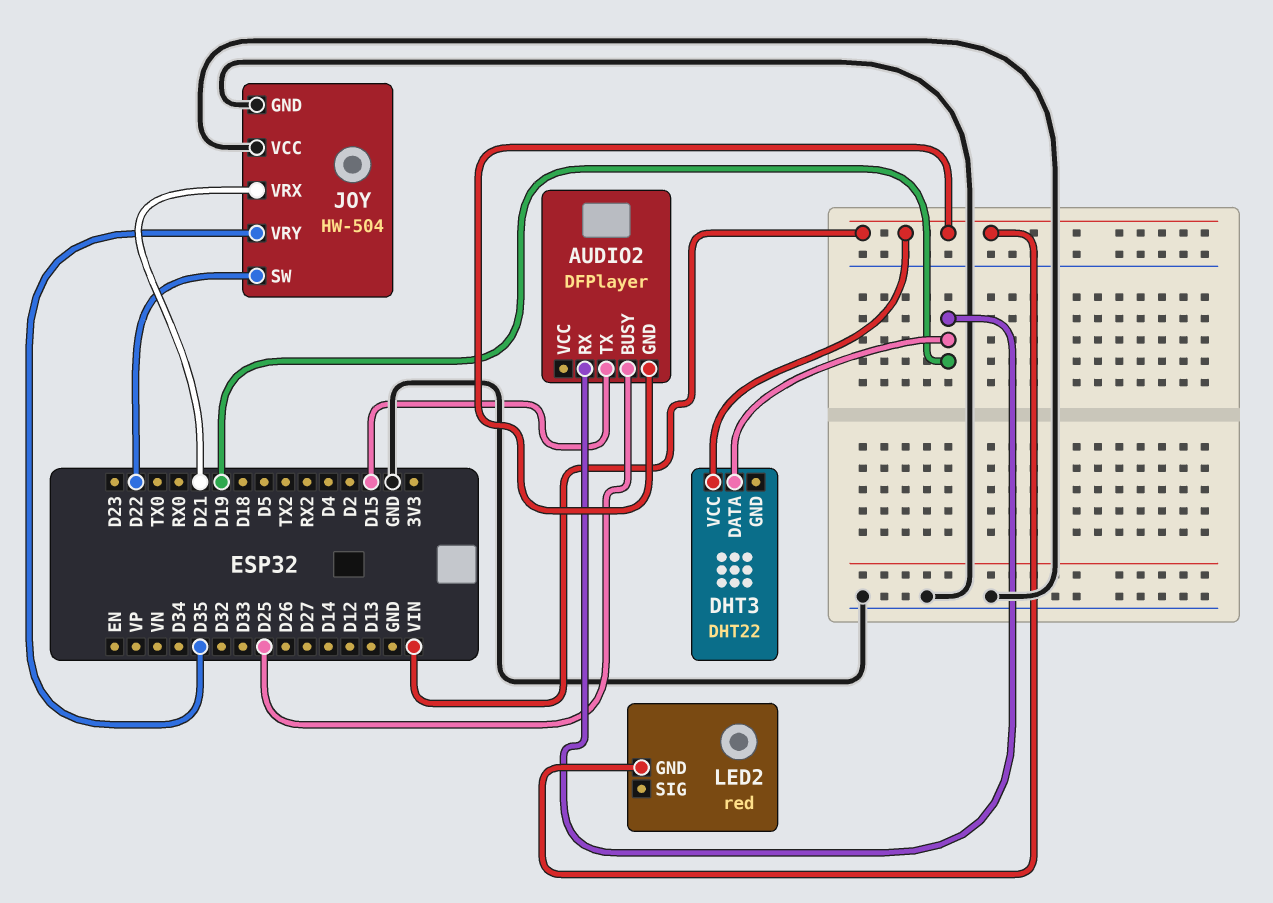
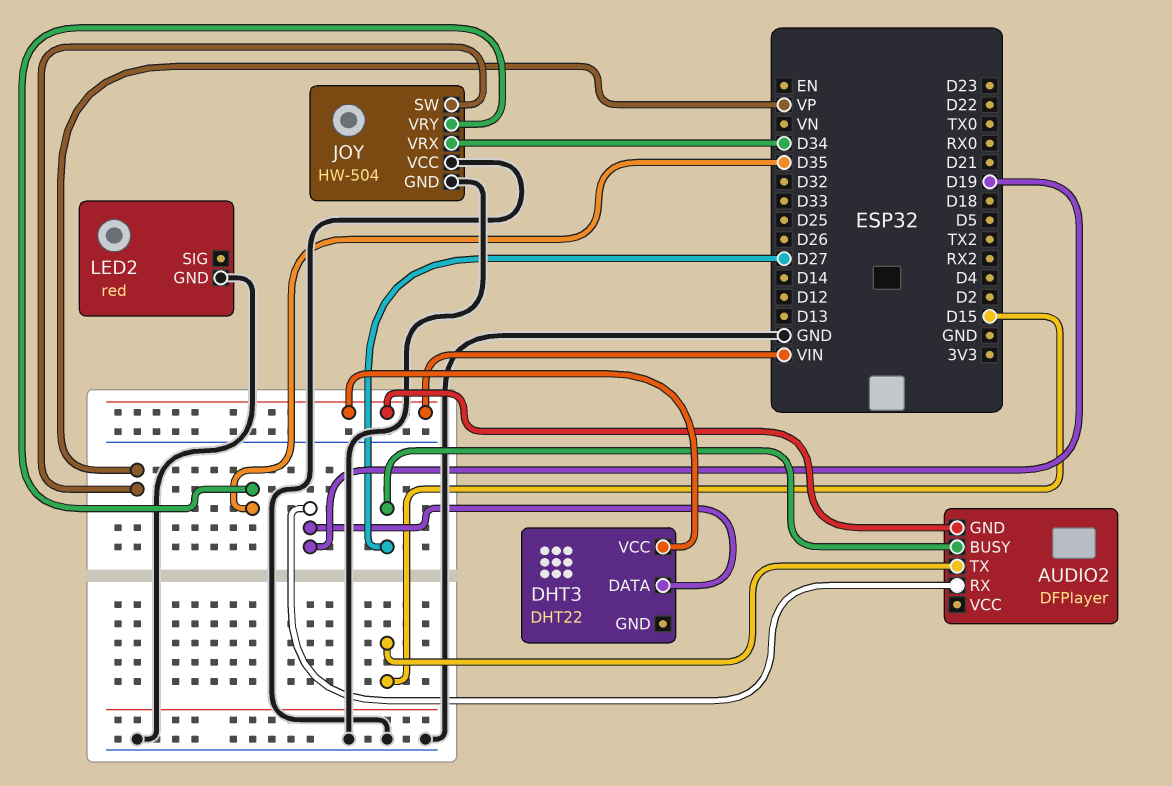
AUDIO2 pin BUSY: D25 -> D27
JOY pin SW: D22 -> VP
JOY pin VRX: D21 -> D34
LED2 pin GND: VIN -> GND

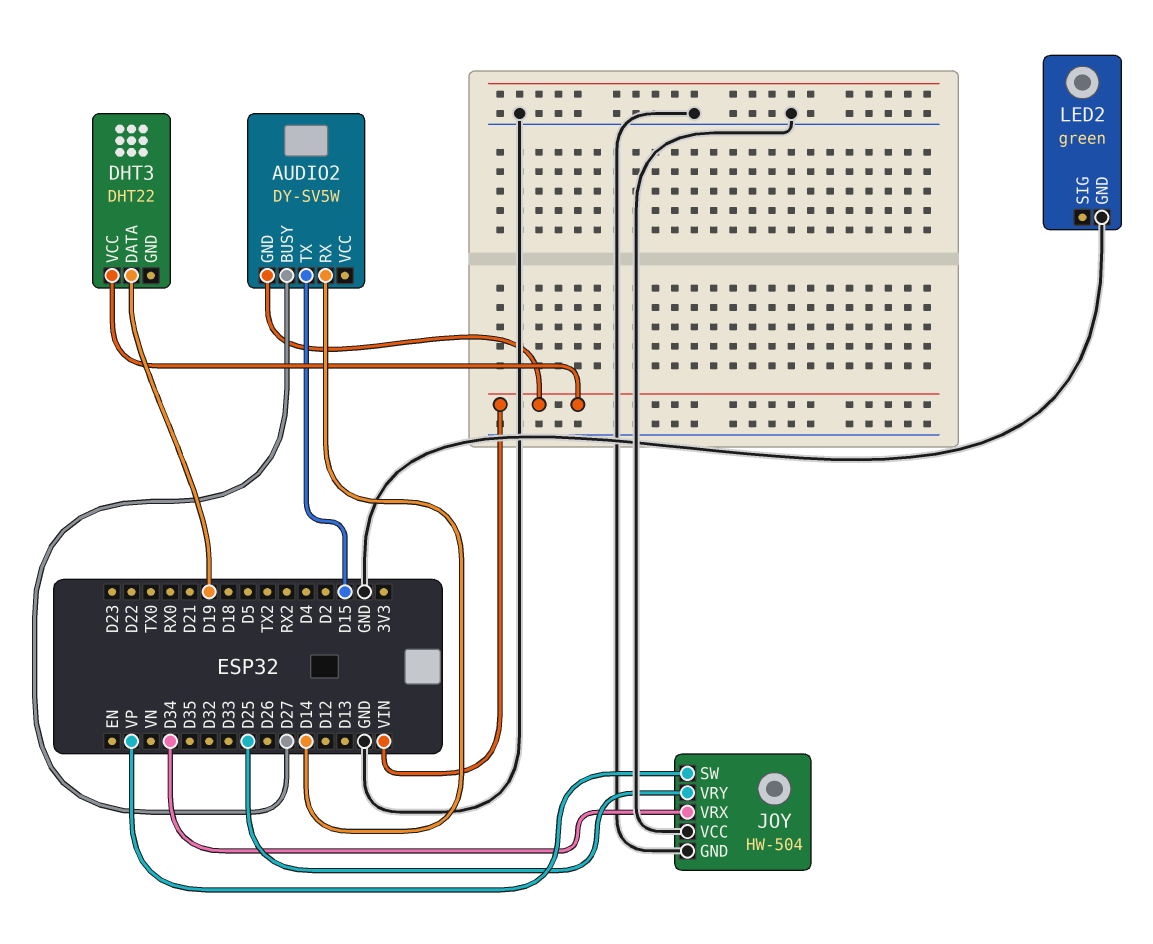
AUDIO2: DFPlayer -> DY-SV5W
AUDIO2 pin RX: D19 -> D14
JOY pin VRY: D35 -> D25
LED2: red -> green

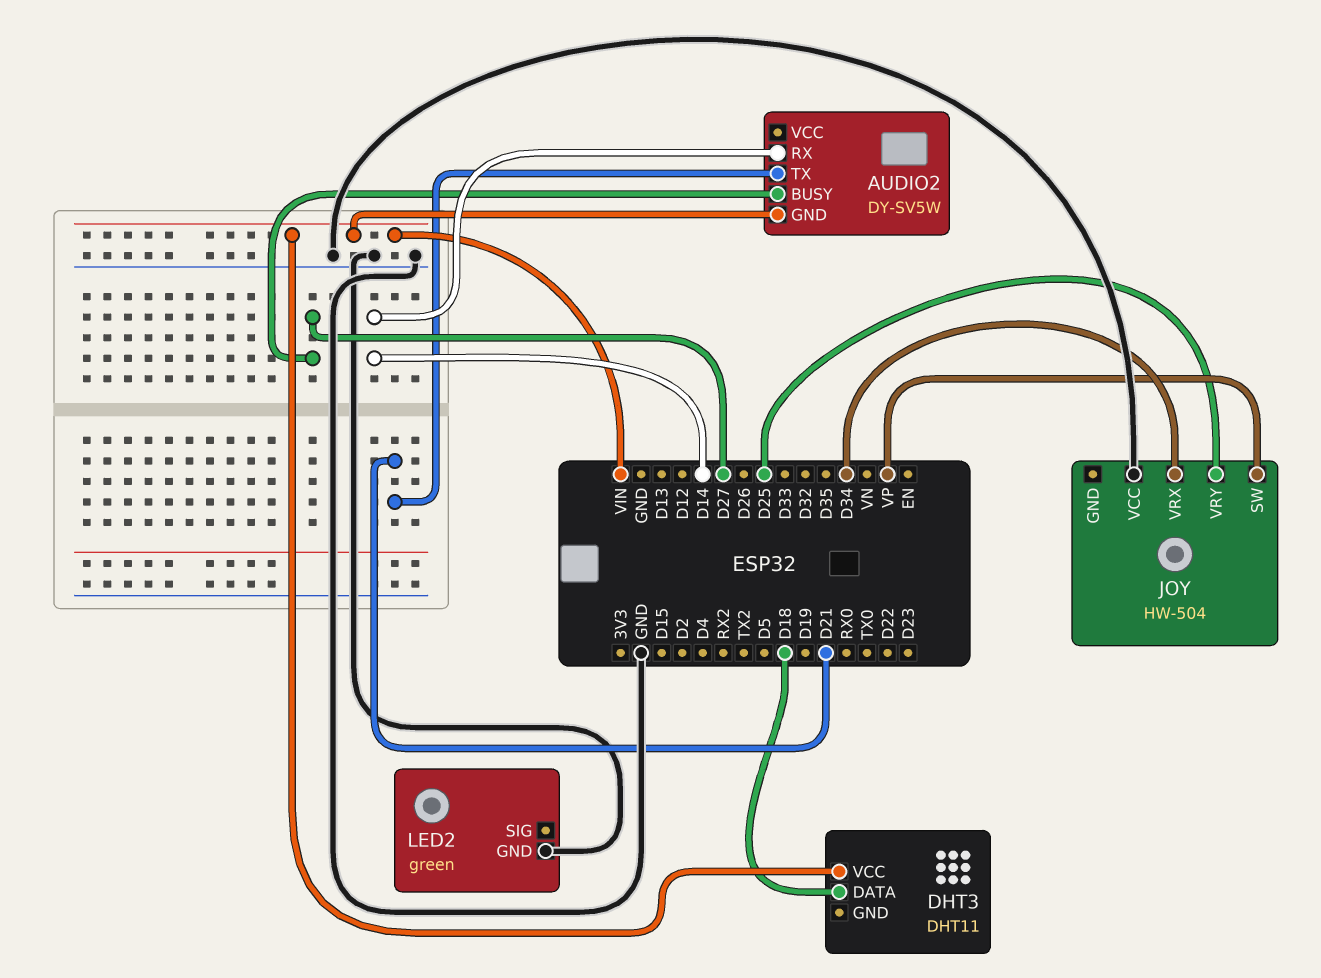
AUDIO2 pin TX: D15 -> D21
DHT3: DHT22 -> DHT11
DHT3 pin DATA: D19 -> D18
JOY pin GND: GND -> none

